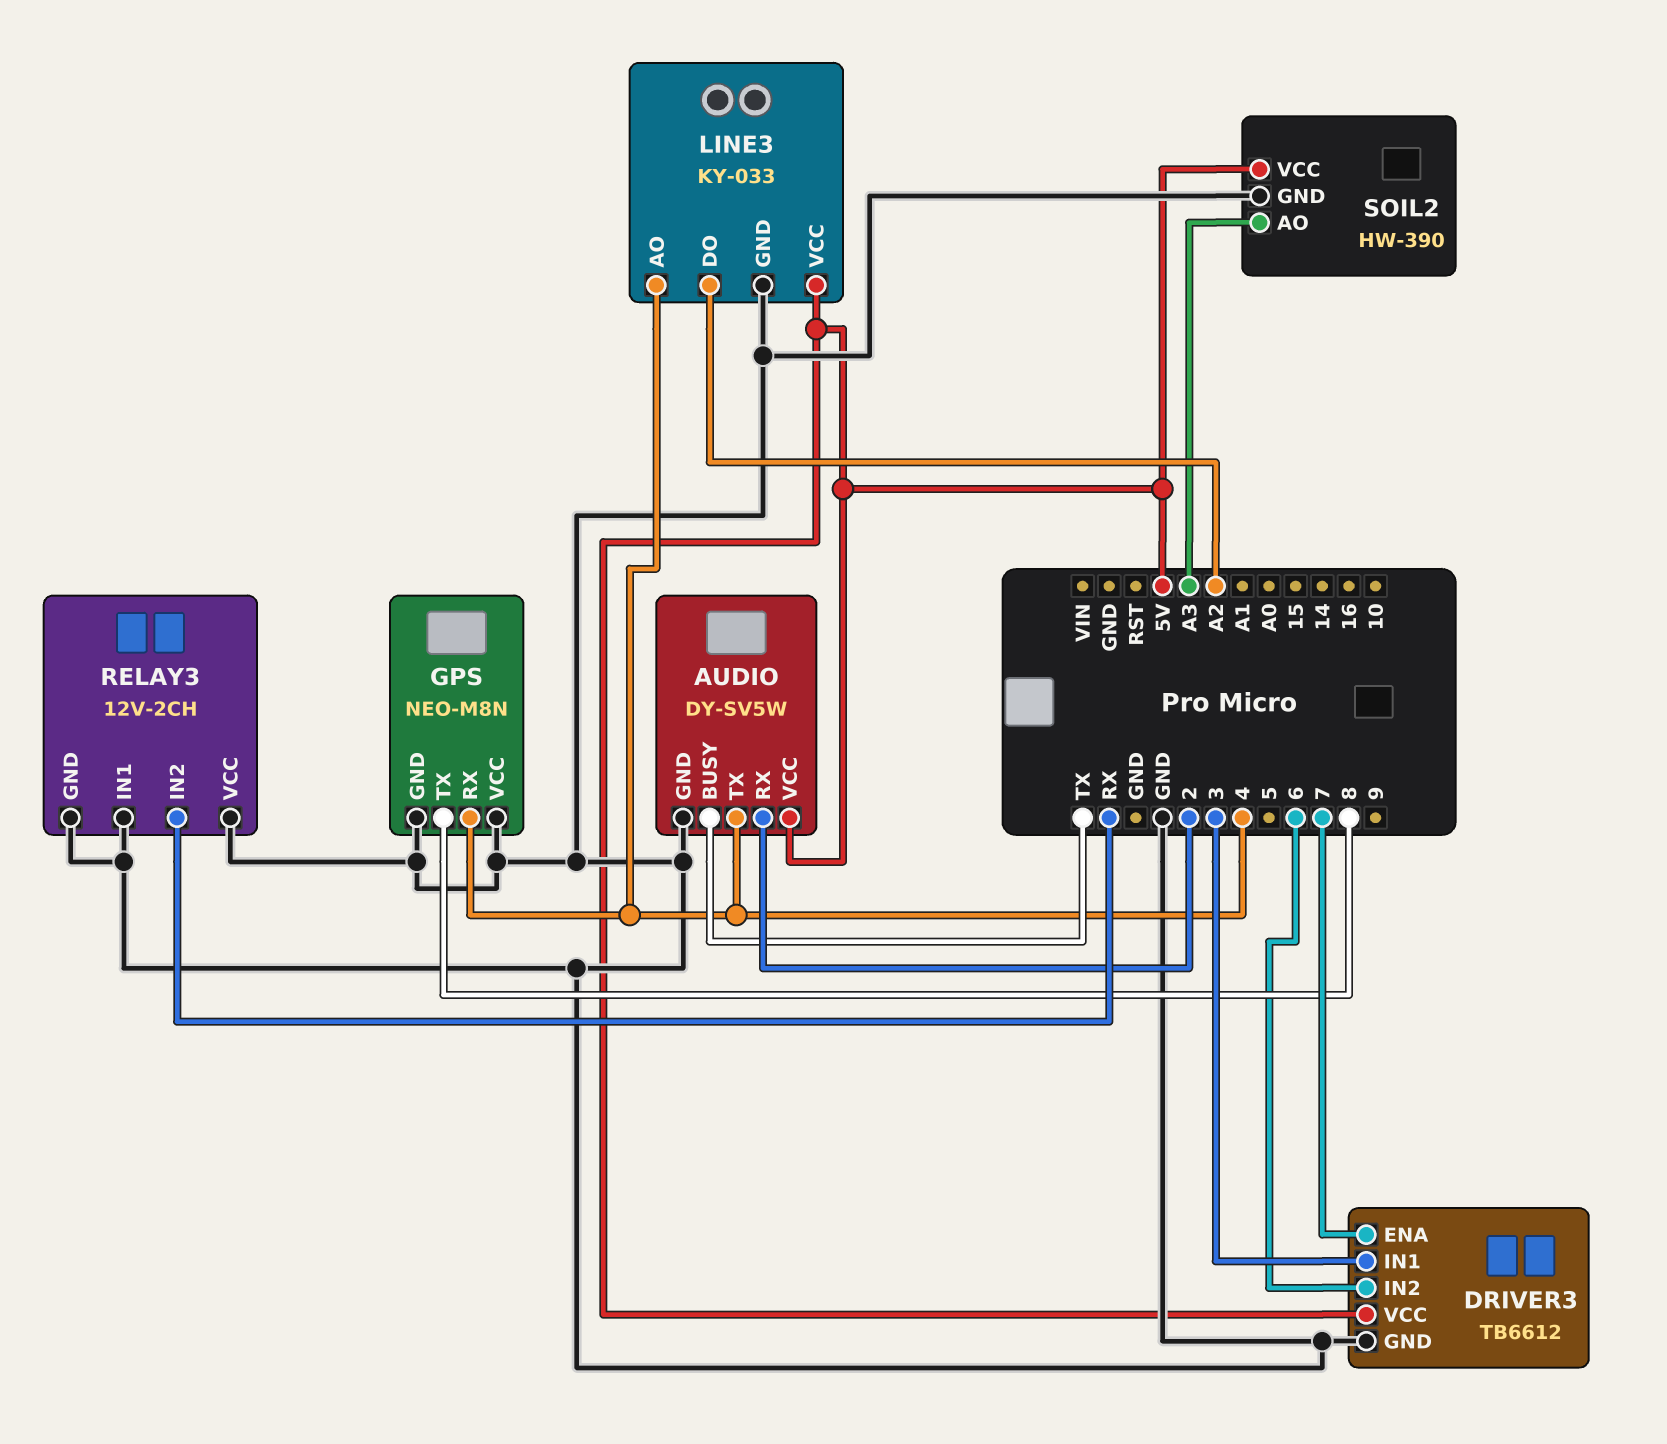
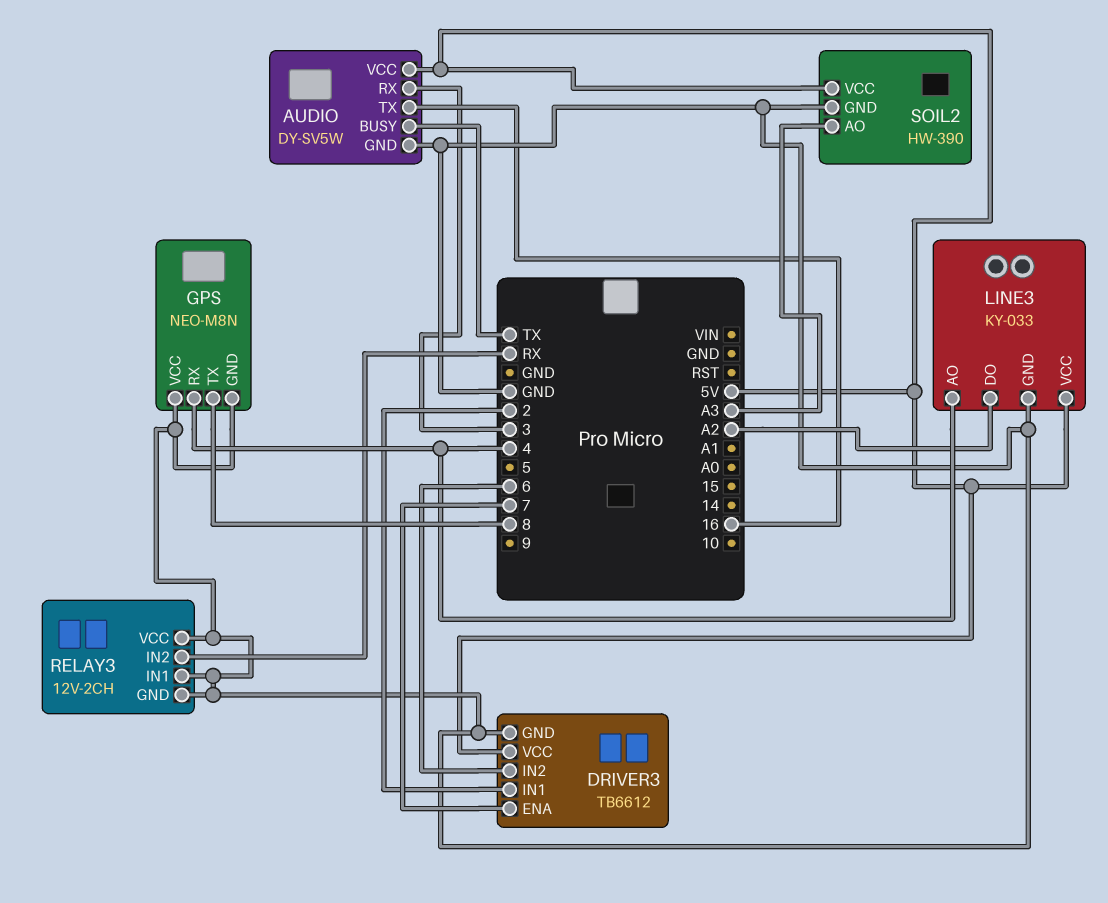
AUDIO pin RX: 2 -> 3
AUDIO pin TX: 4 -> 16
DRIVER3 pin IN1: 3 -> 2

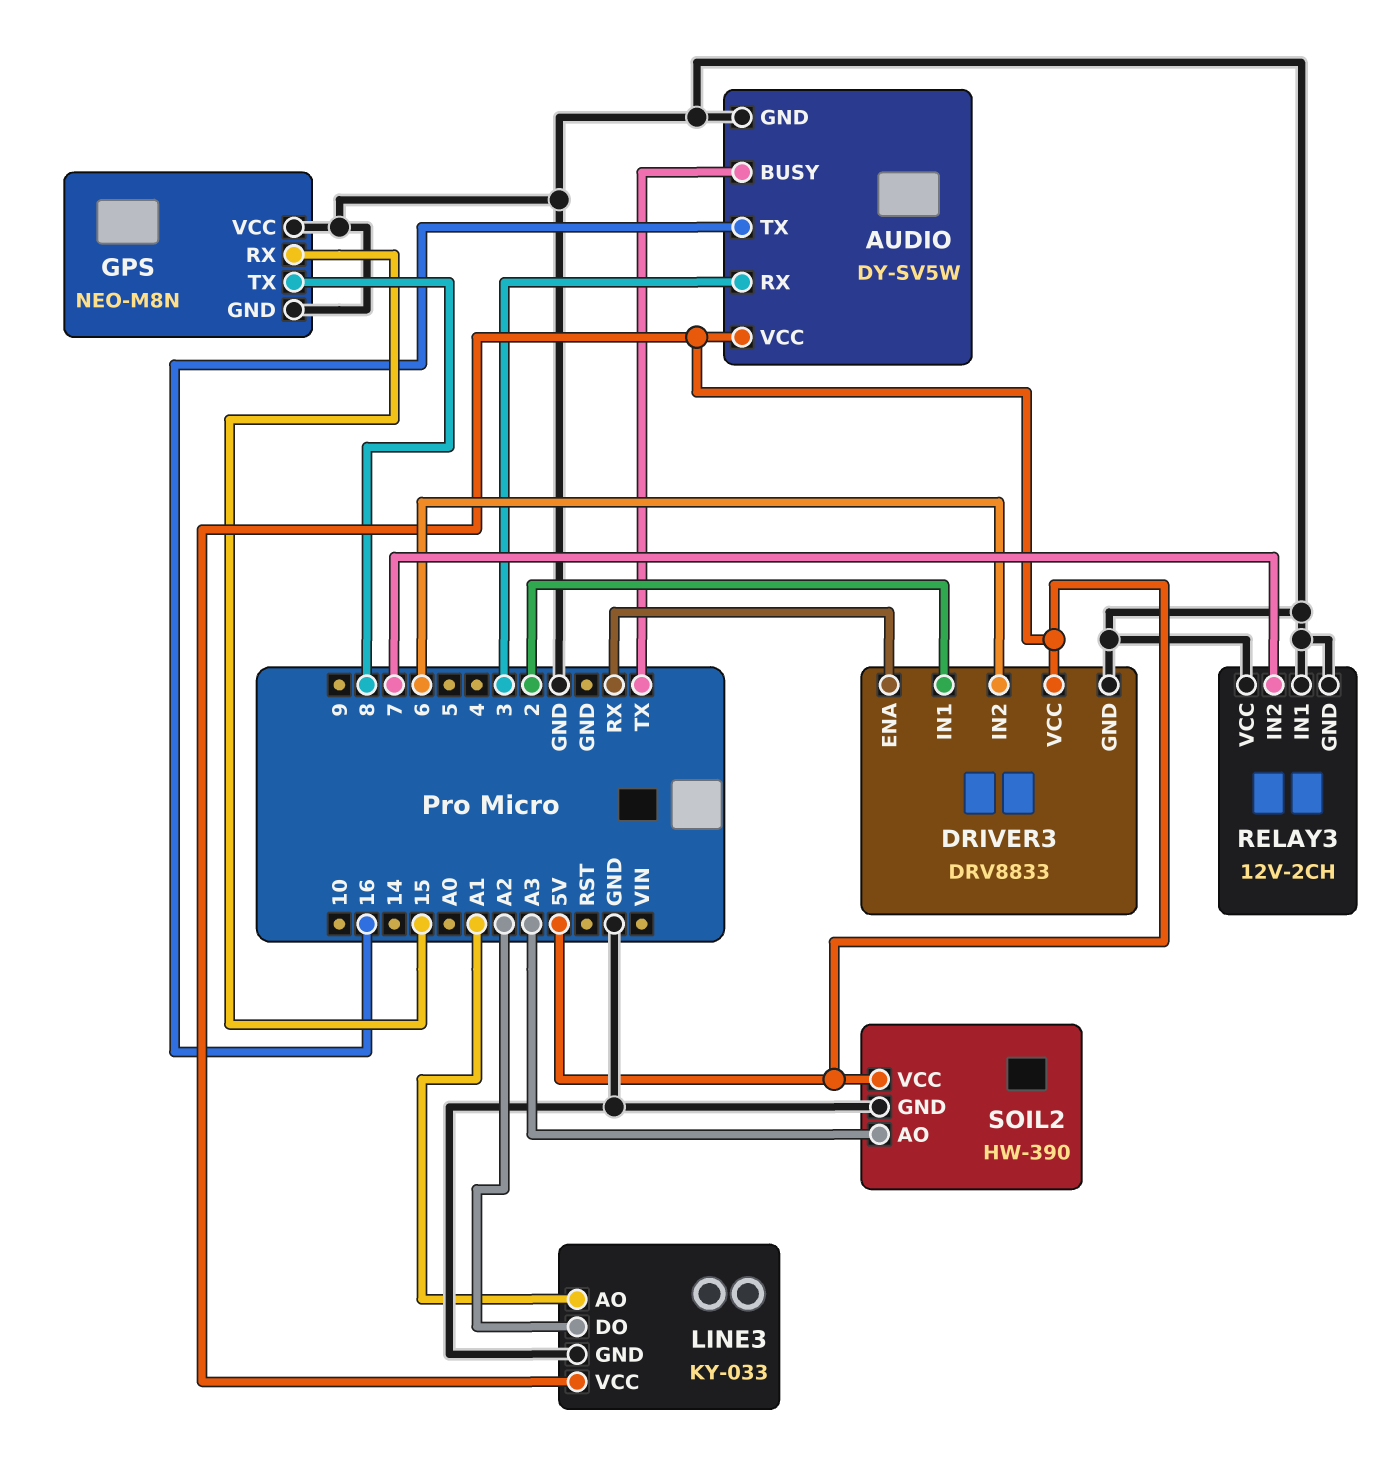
DRIVER3: TB6612 -> DRV8833
DRIVER3 pin ENA: 7 -> RX
GPS pin RX: 4 -> 15
LINE3 pin AO: 4 -> A1
RELAY3 pin IN2: RX -> 7

